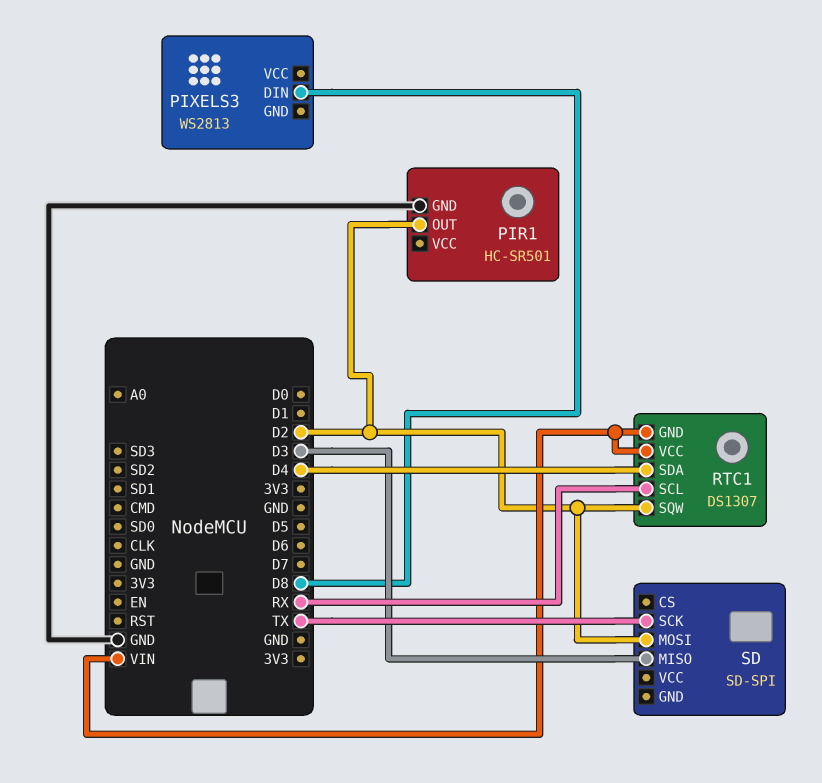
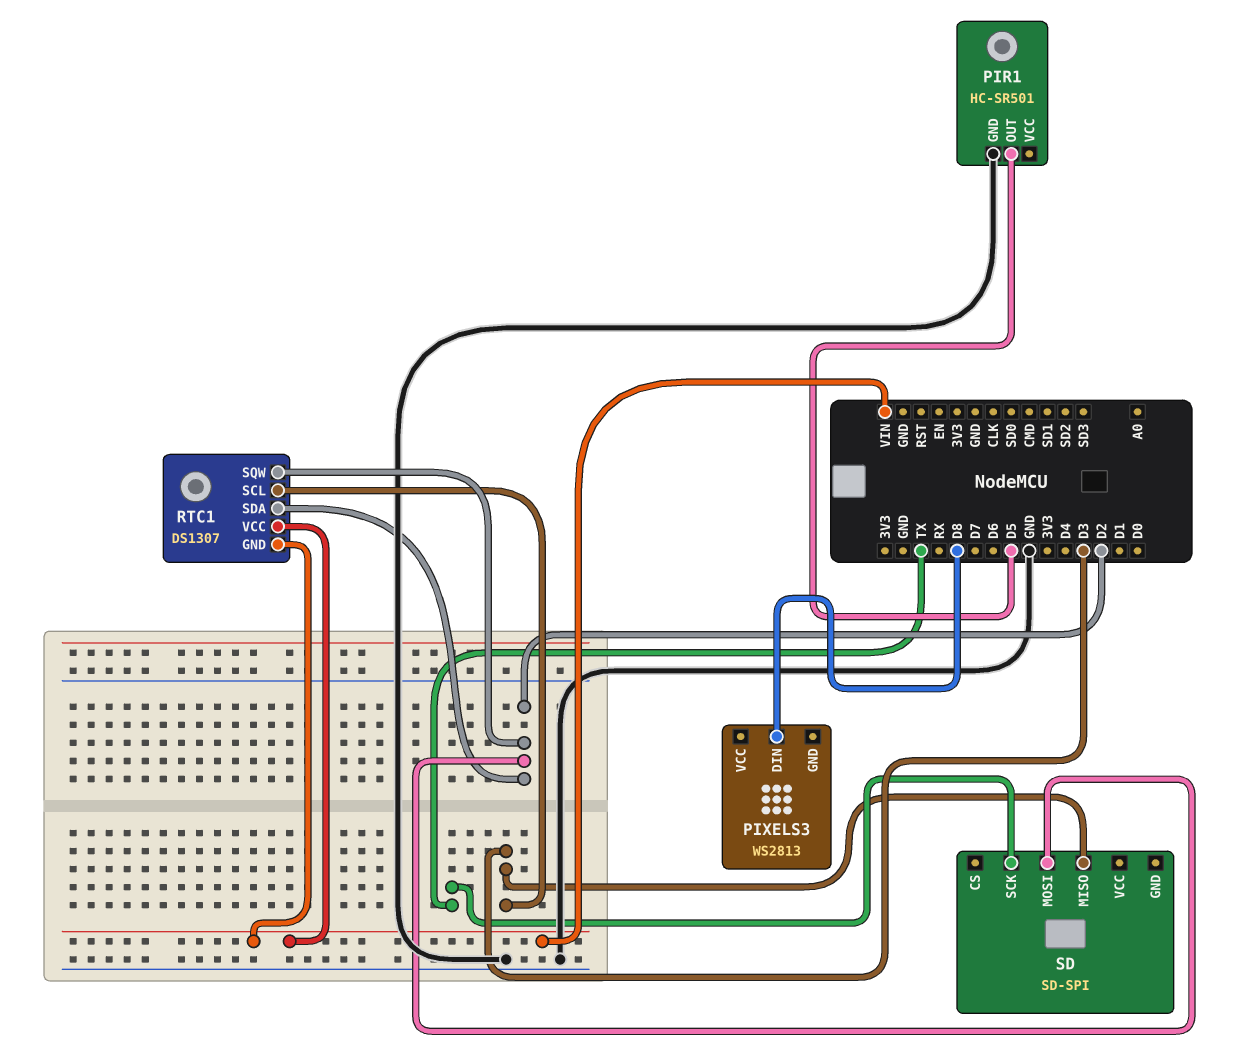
PIR1 pin OUT: D2 -> D5
RTC1 pin SCL: RX -> D3
RTC1 pin SDA: D4 -> D2

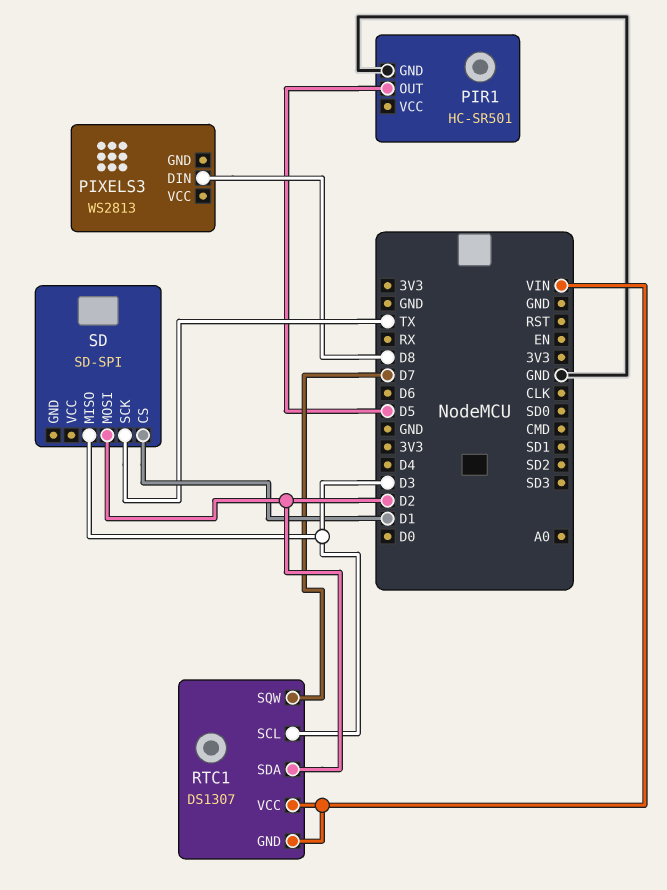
RTC1 pin SQW: D2 -> D7
SD pin CS: none -> D1

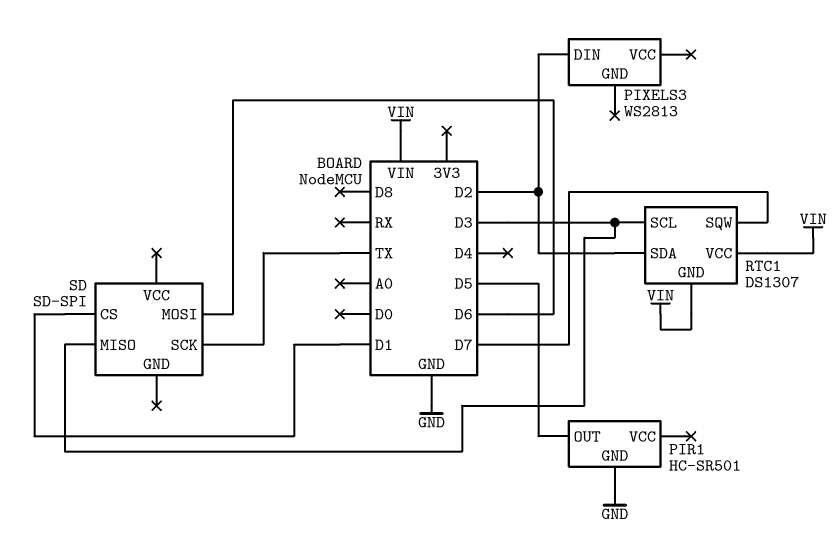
PIXELS3 pin DIN: D8 -> D2
SD pin MOSI: D2 -> D6

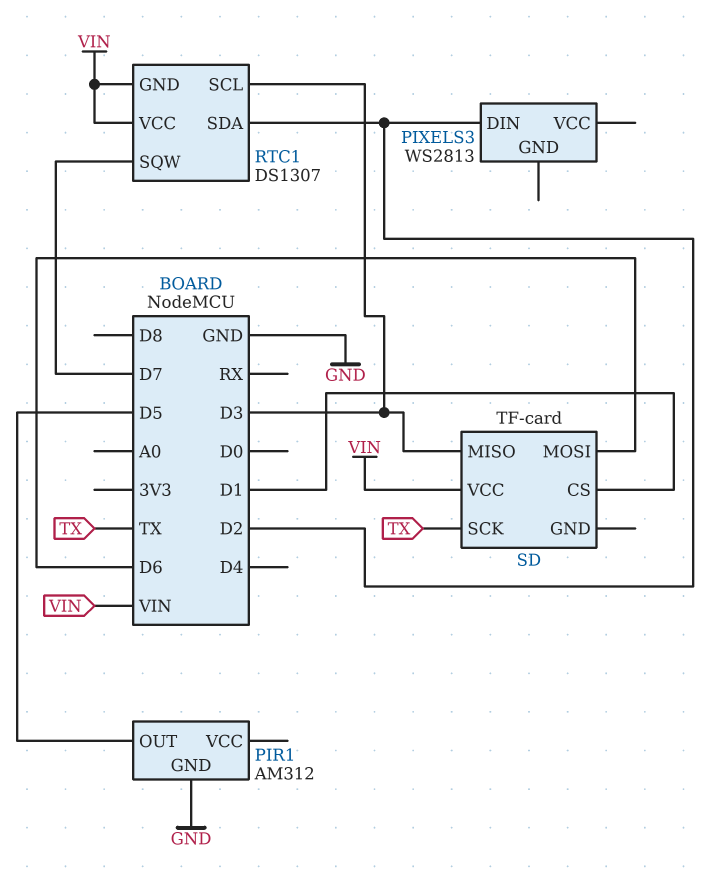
PIR1: HC-SR501 -> AM312
SD: SD-SPI -> TF-card
SD pin VCC: none -> VIN

